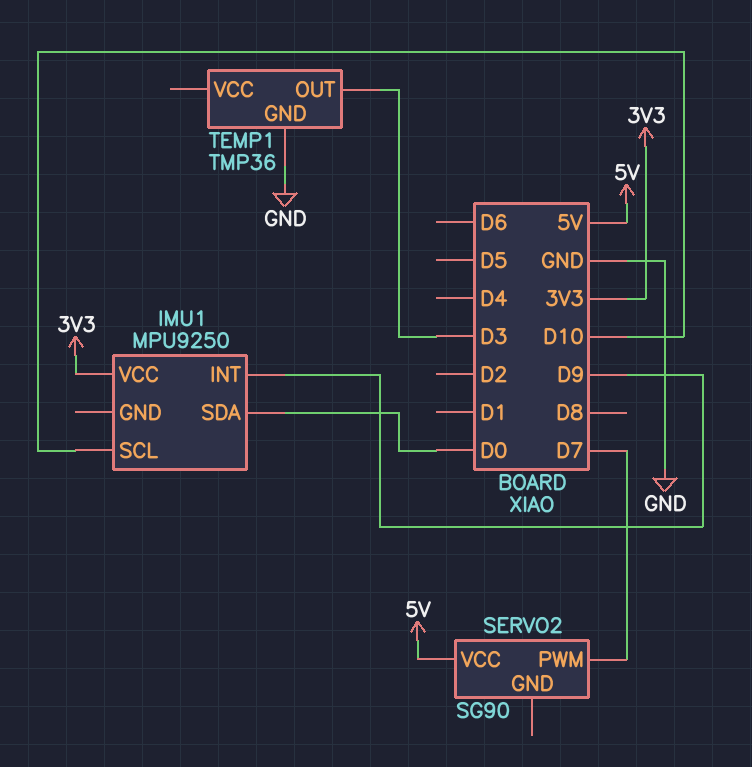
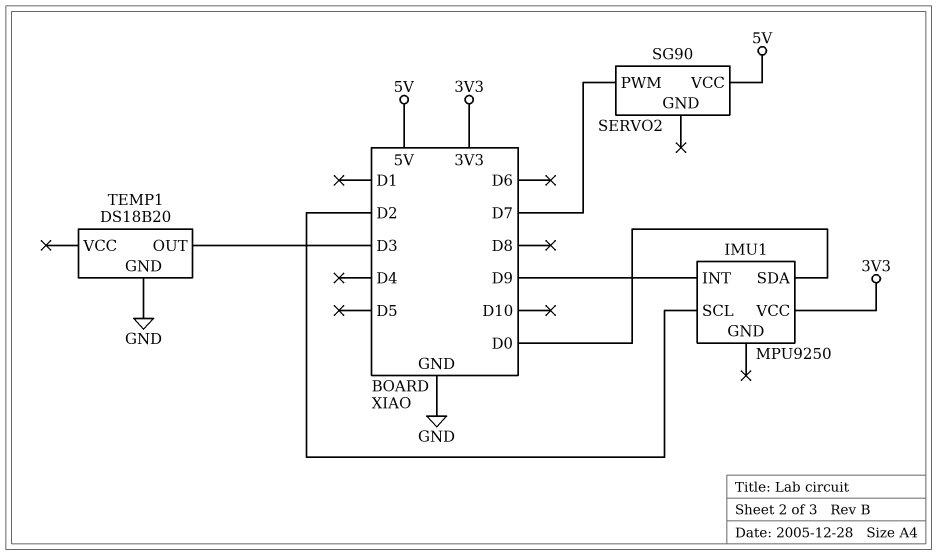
IMU1 pin SCL: D10 -> D2
TEMP1: TMP36 -> DS18B20

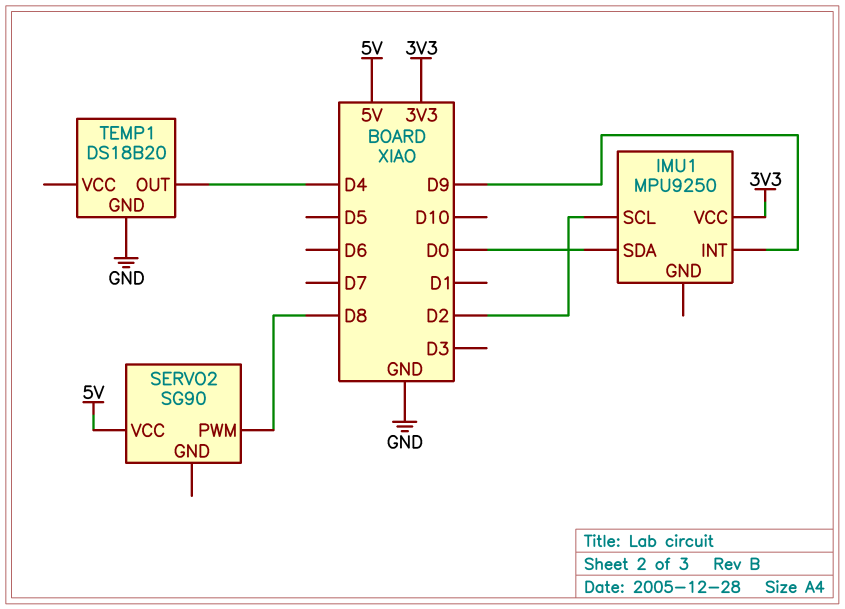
SERVO2 pin PWM: D7 -> D8
TEMP1 pin OUT: D3 -> D4

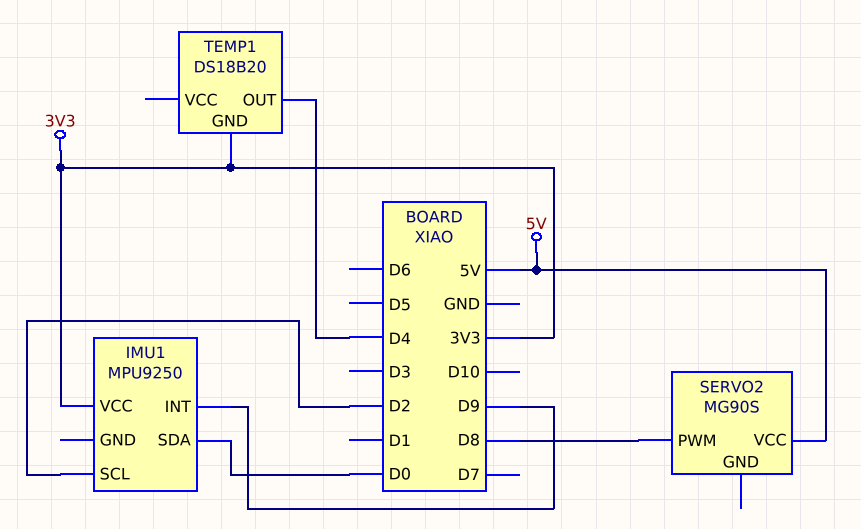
SERVO2: SG90 -> MG90S
TEMP1 pin GND: GND -> 3V3

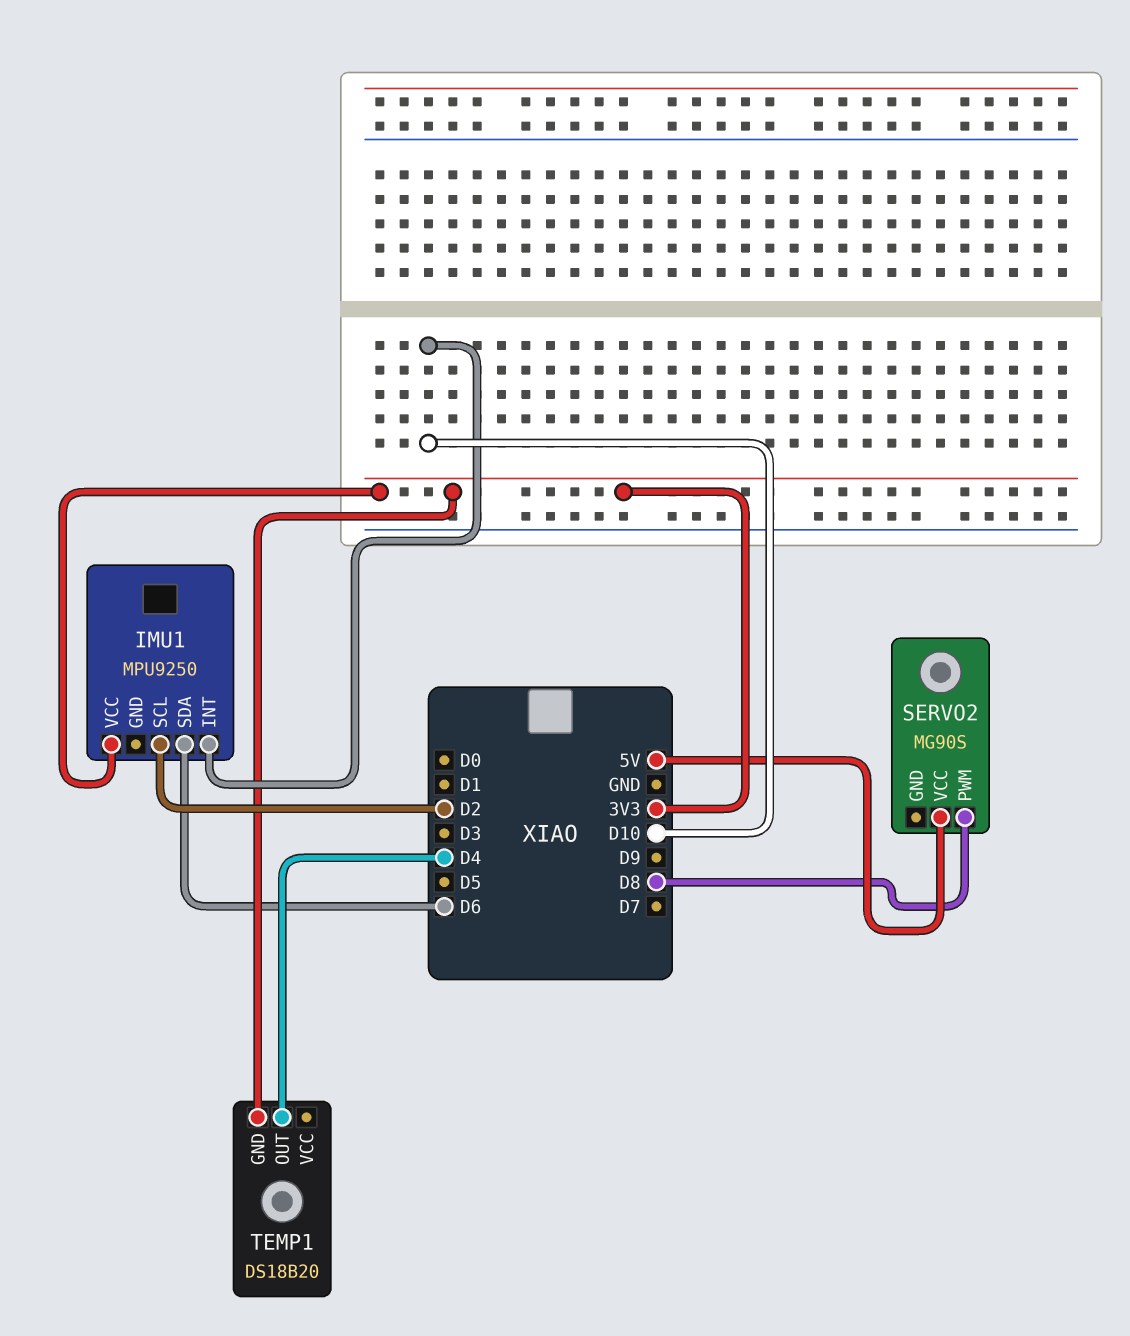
IMU1 pin INT: D9 -> D10
IMU1 pin SDA: D0 -> D6

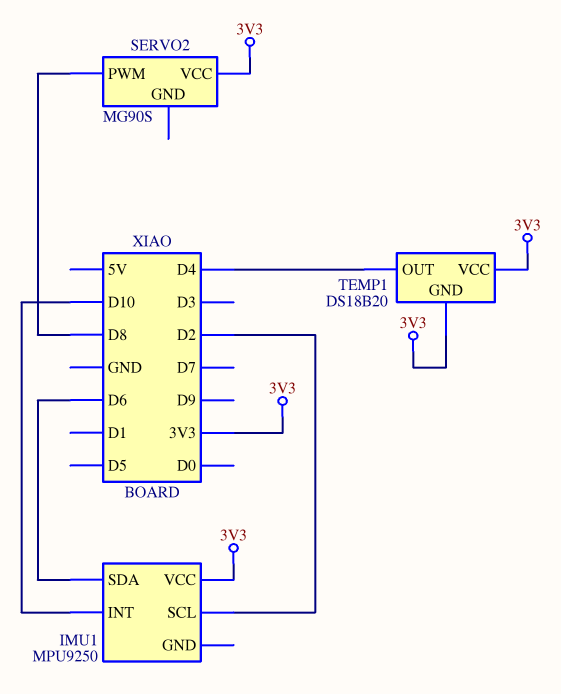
SERVO2 pin VCC: 5V -> 3V3
TEMP1 pin VCC: none -> 3V3

